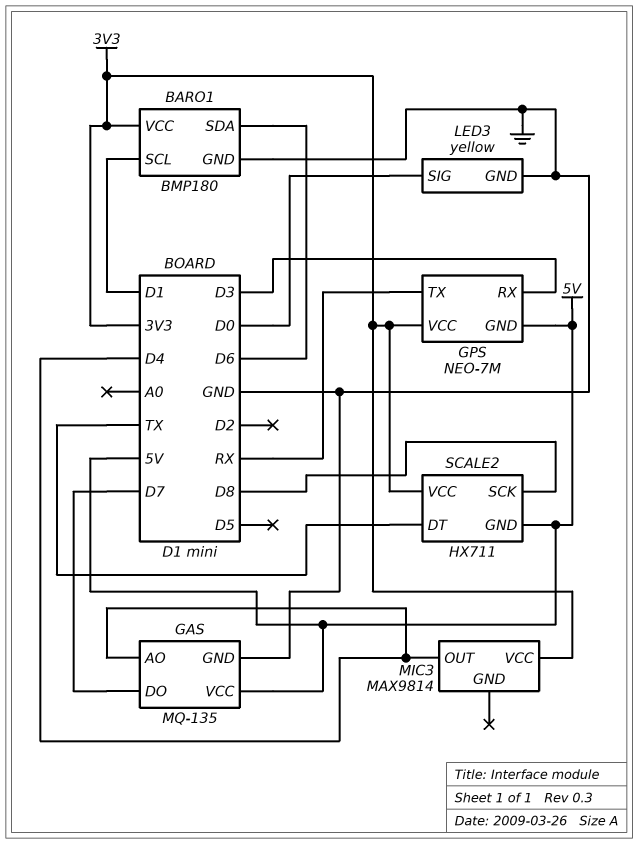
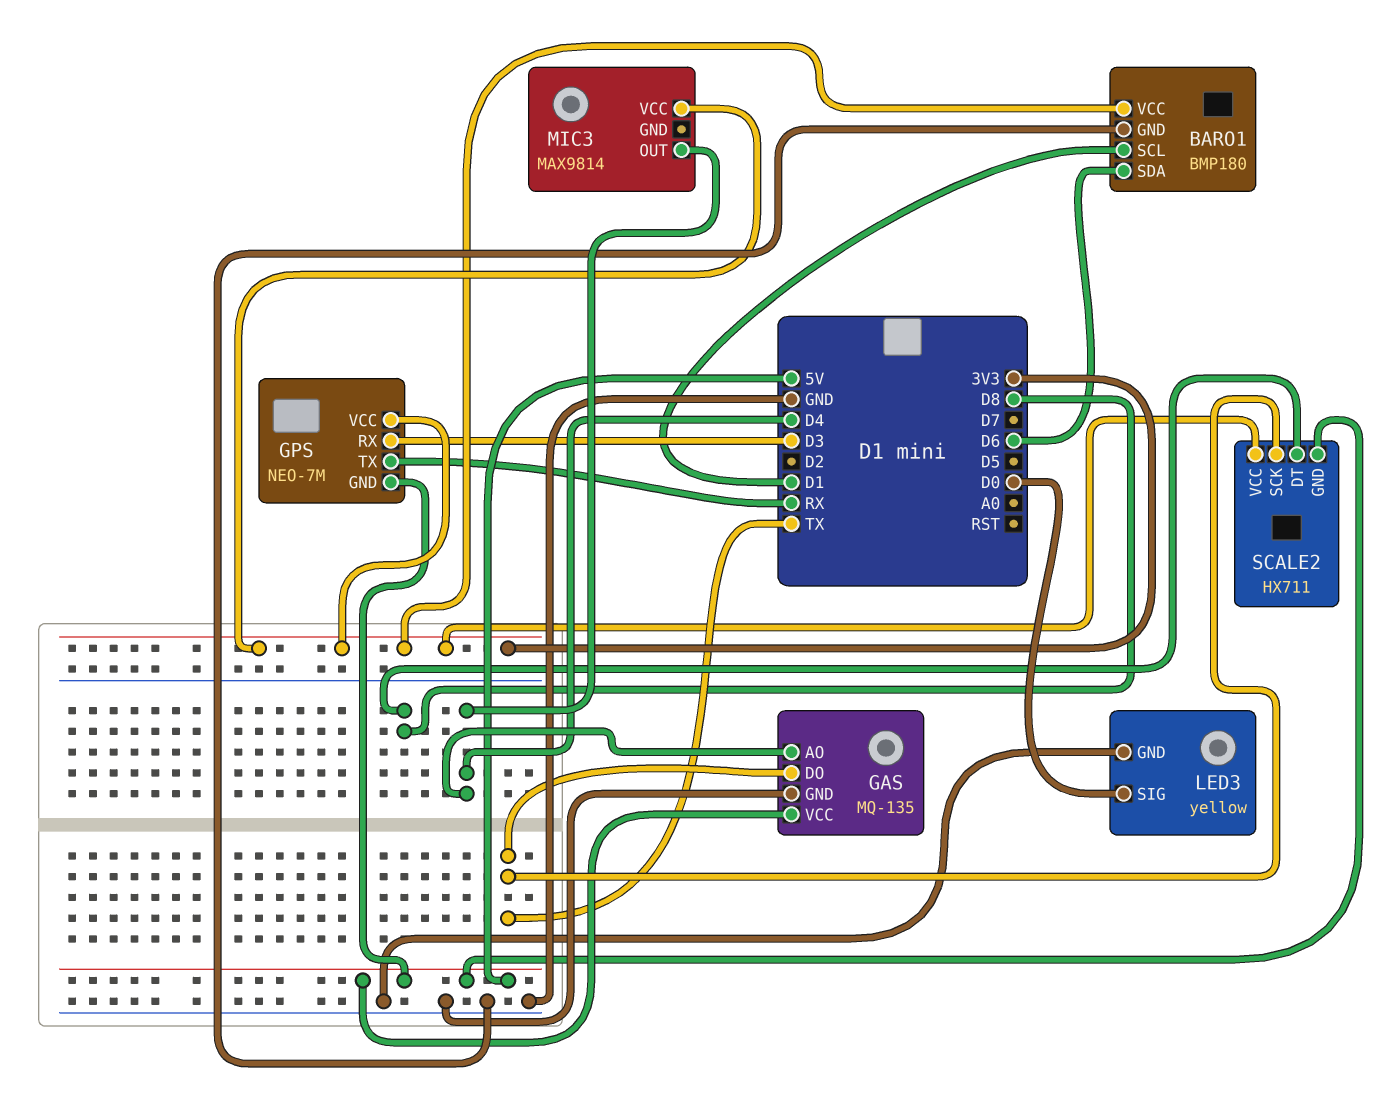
GAS pin DO: D7 -> TX
SCALE2 pin DT: TX -> D8
SCALE2 pin SCK: D8 -> TX

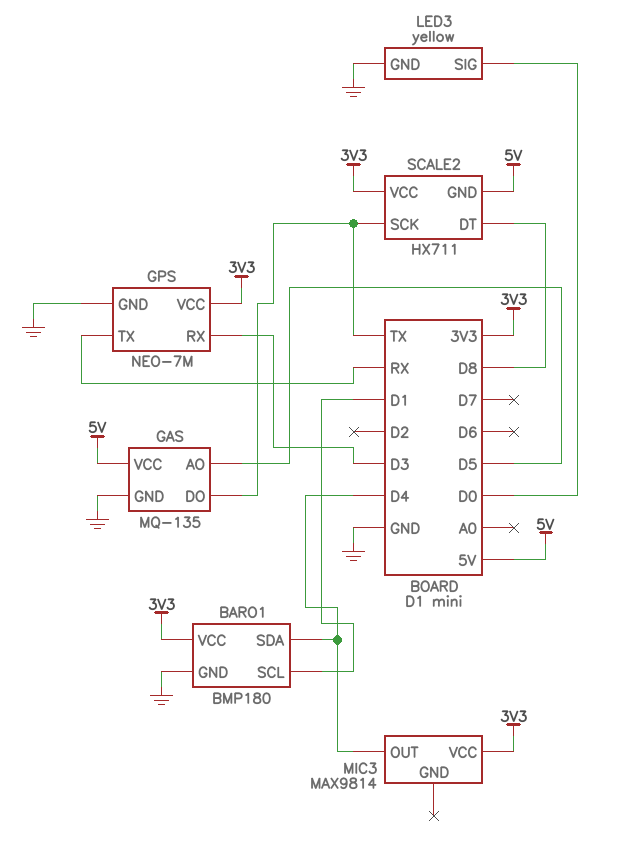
BARO1 pin SDA: D6 -> D4
GAS pin AO: D4 -> D5
GPS pin GND: 5V -> GND

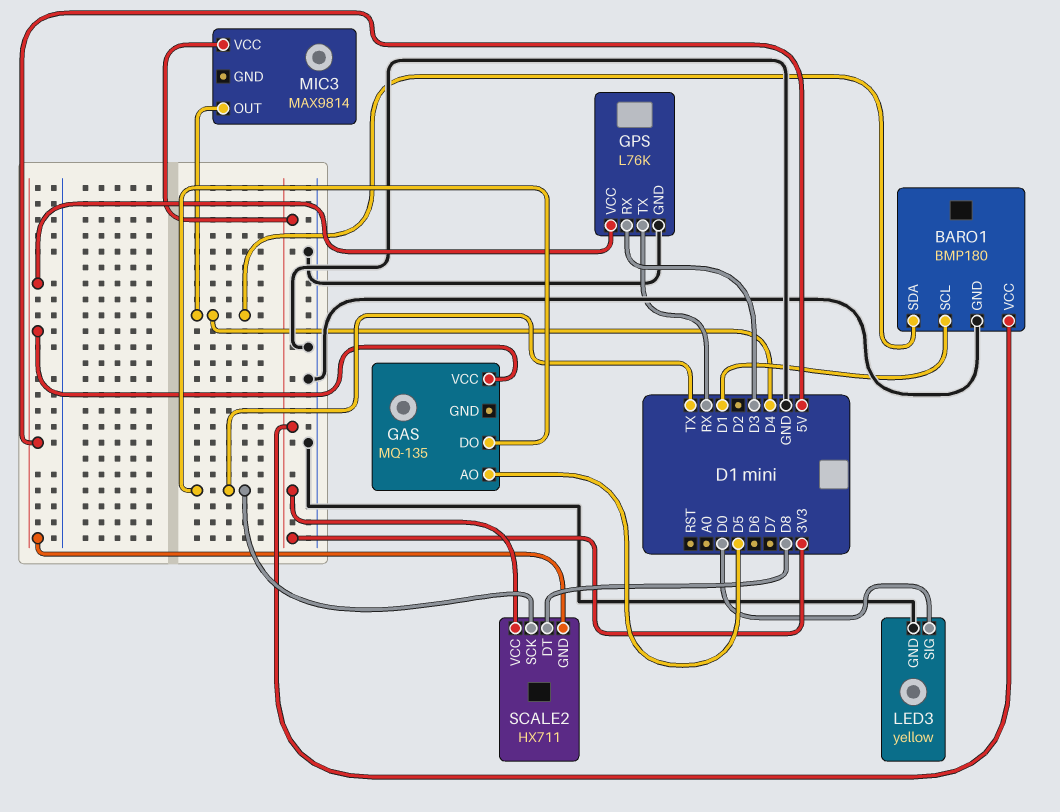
GAS pin GND: GND -> none
GPS: NEO-7M -> L76K
GPS pin VCC: 3V3 -> 5V

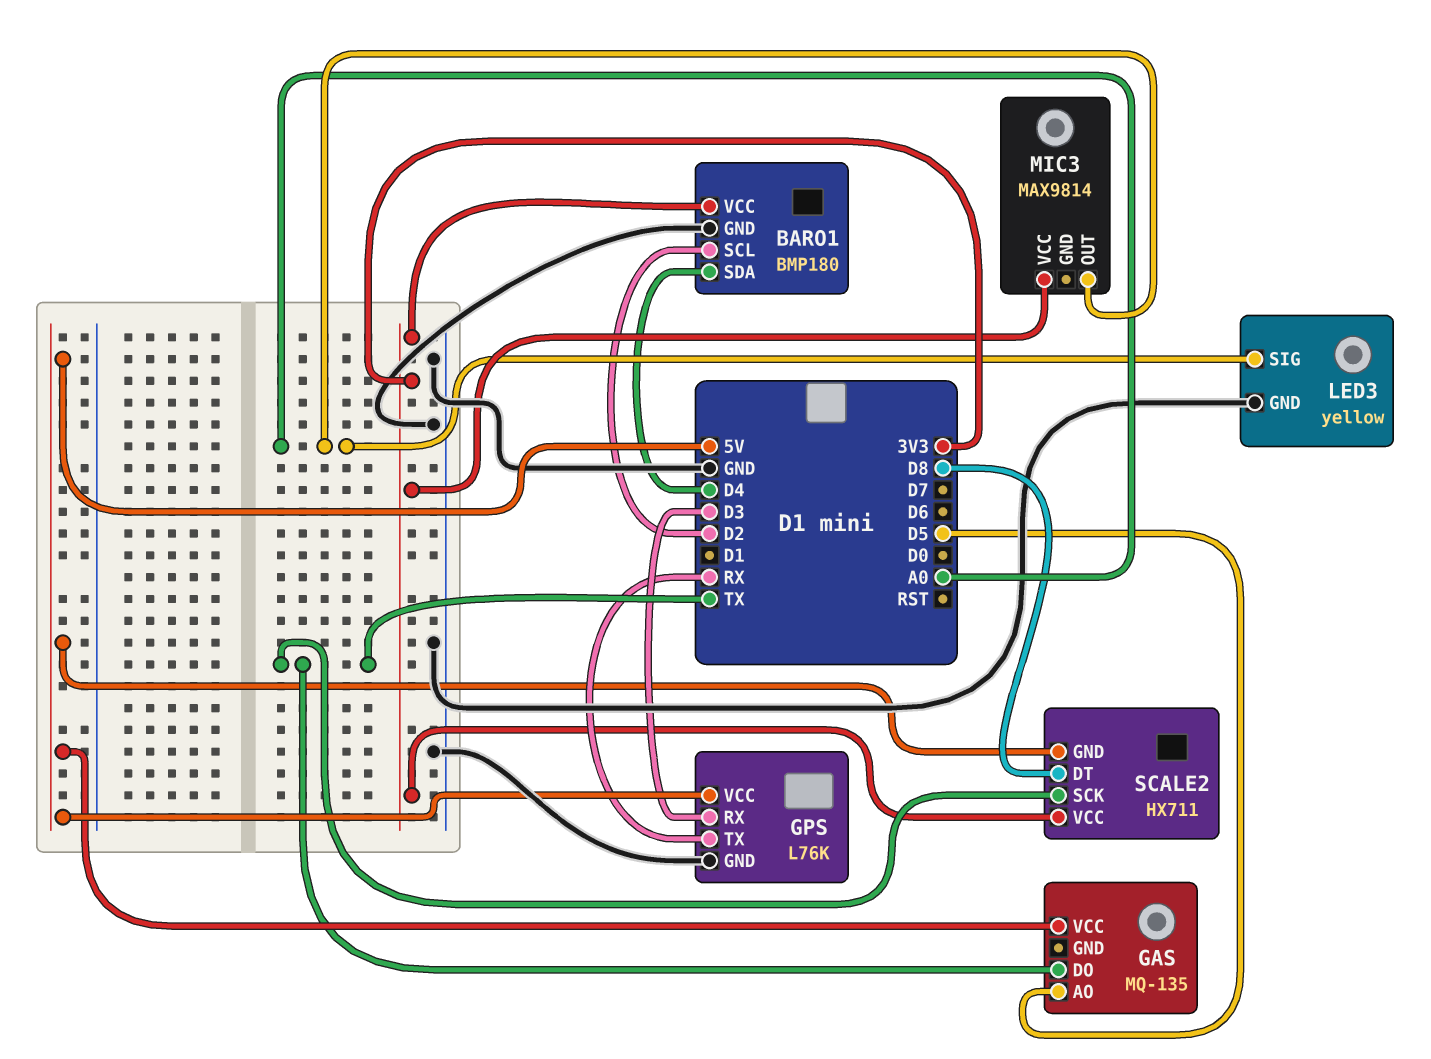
BARO1 pin SCL: D1 -> D2
LED3 pin SIG: D0 -> A0
MIC3 pin OUT: D4 -> A0

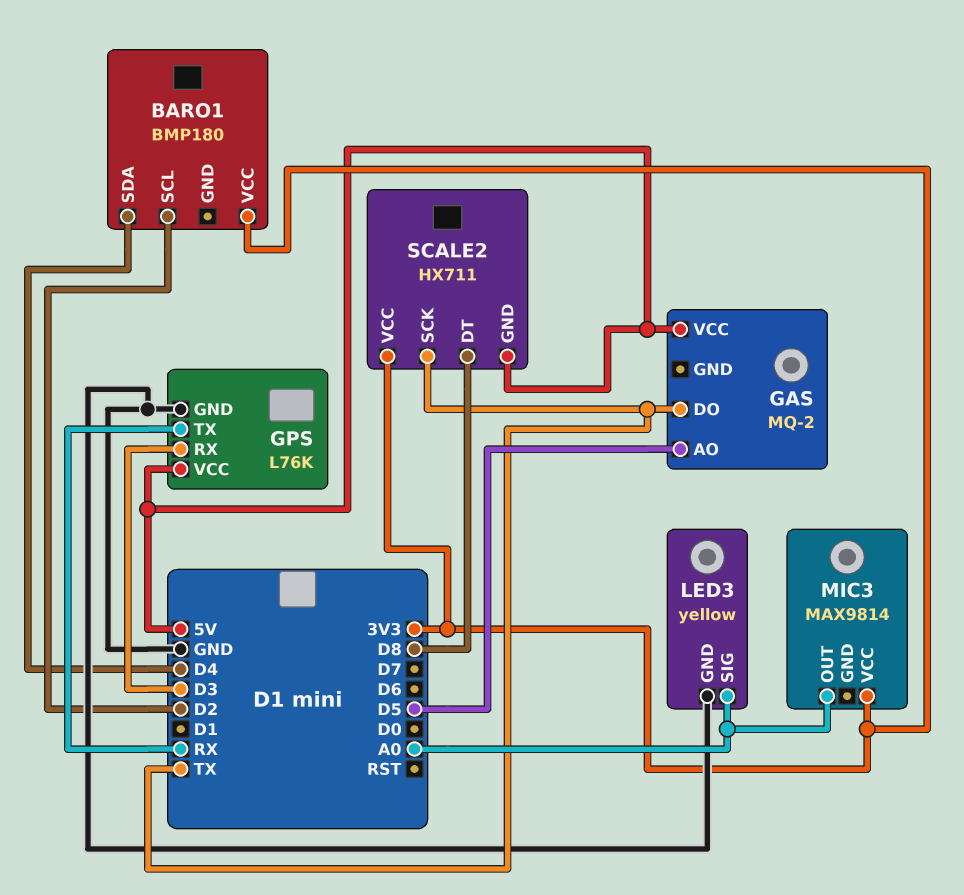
BARO1 pin GND: GND -> none
GAS: MQ-135 -> MQ-2

